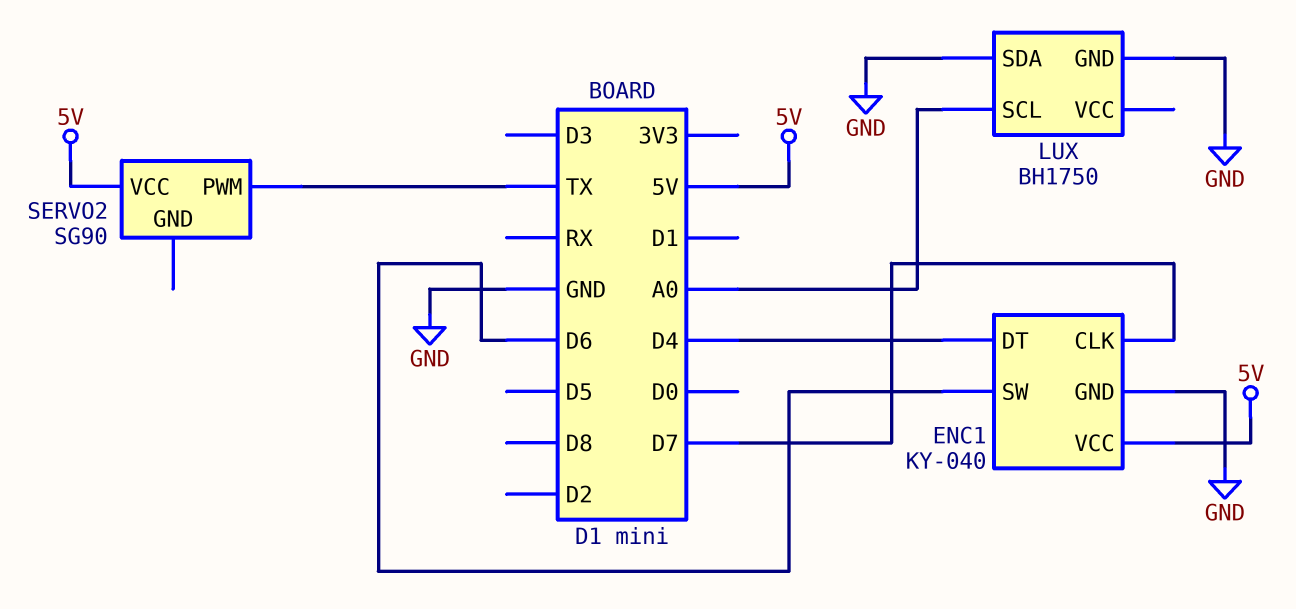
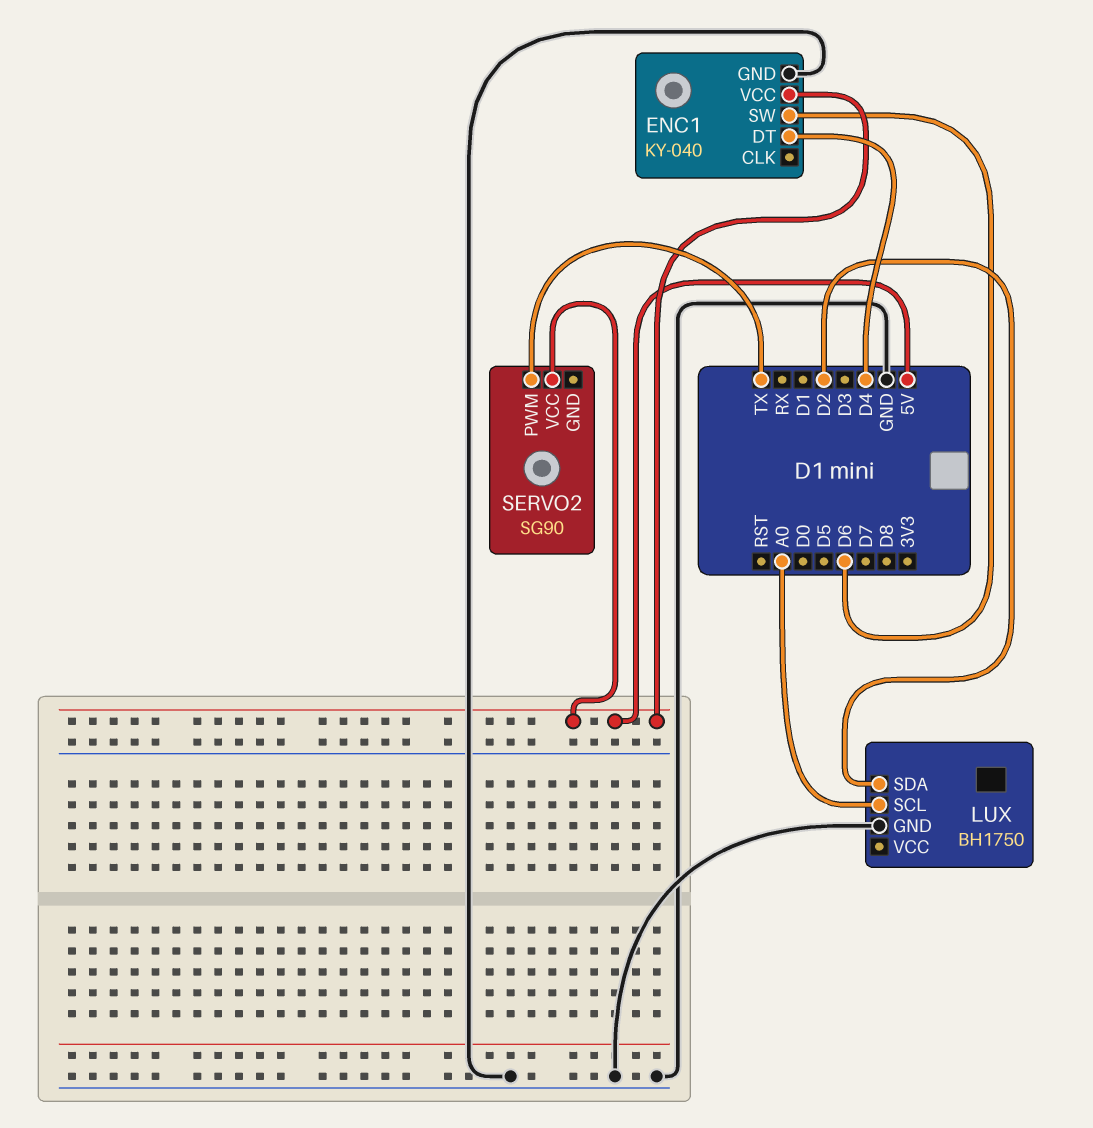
ENC1 pin CLK: D7 -> none
LUX pin SDA: GND -> D2

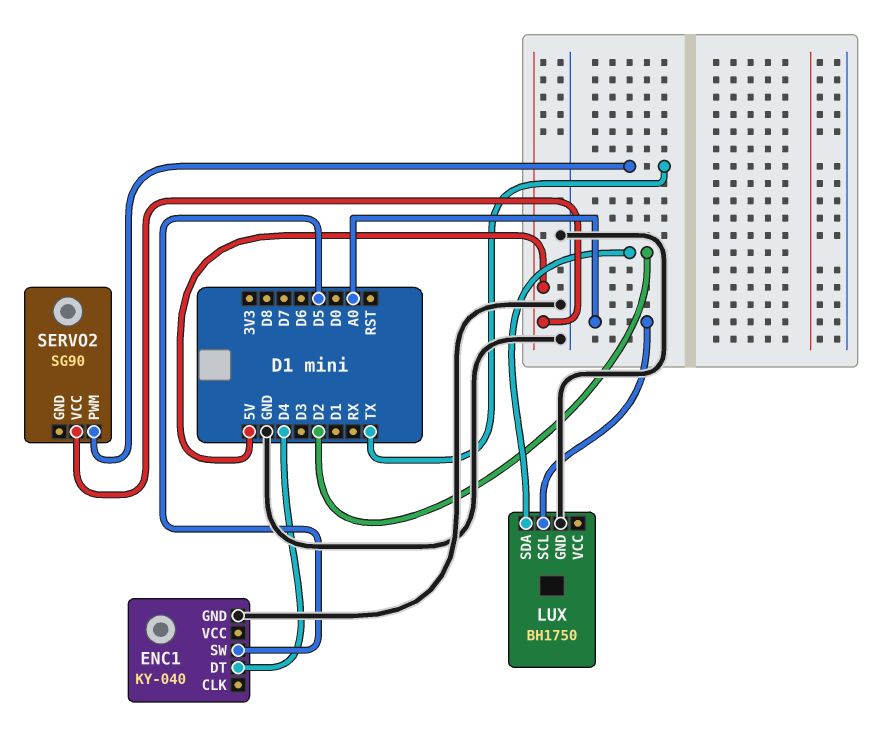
ENC1 pin SW: D6 -> D5
ENC1 pin VCC: 5V -> none

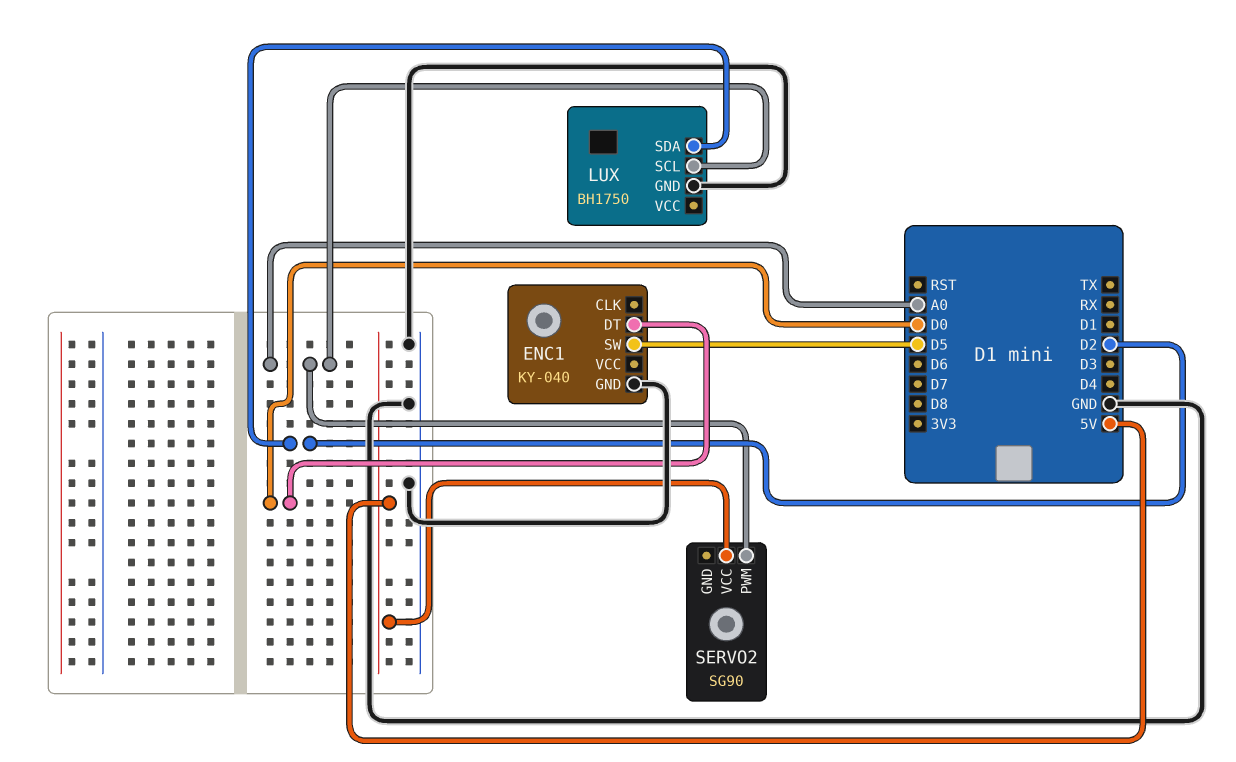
ENC1 pin DT: D4 -> D0
SERVO2 pin PWM: TX -> A0

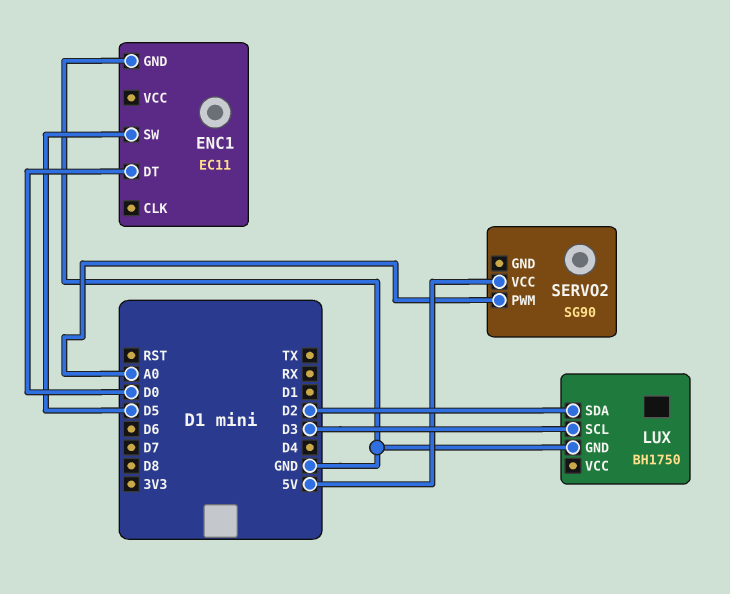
ENC1: KY-040 -> EC11
LUX pin SCL: A0 -> D3

